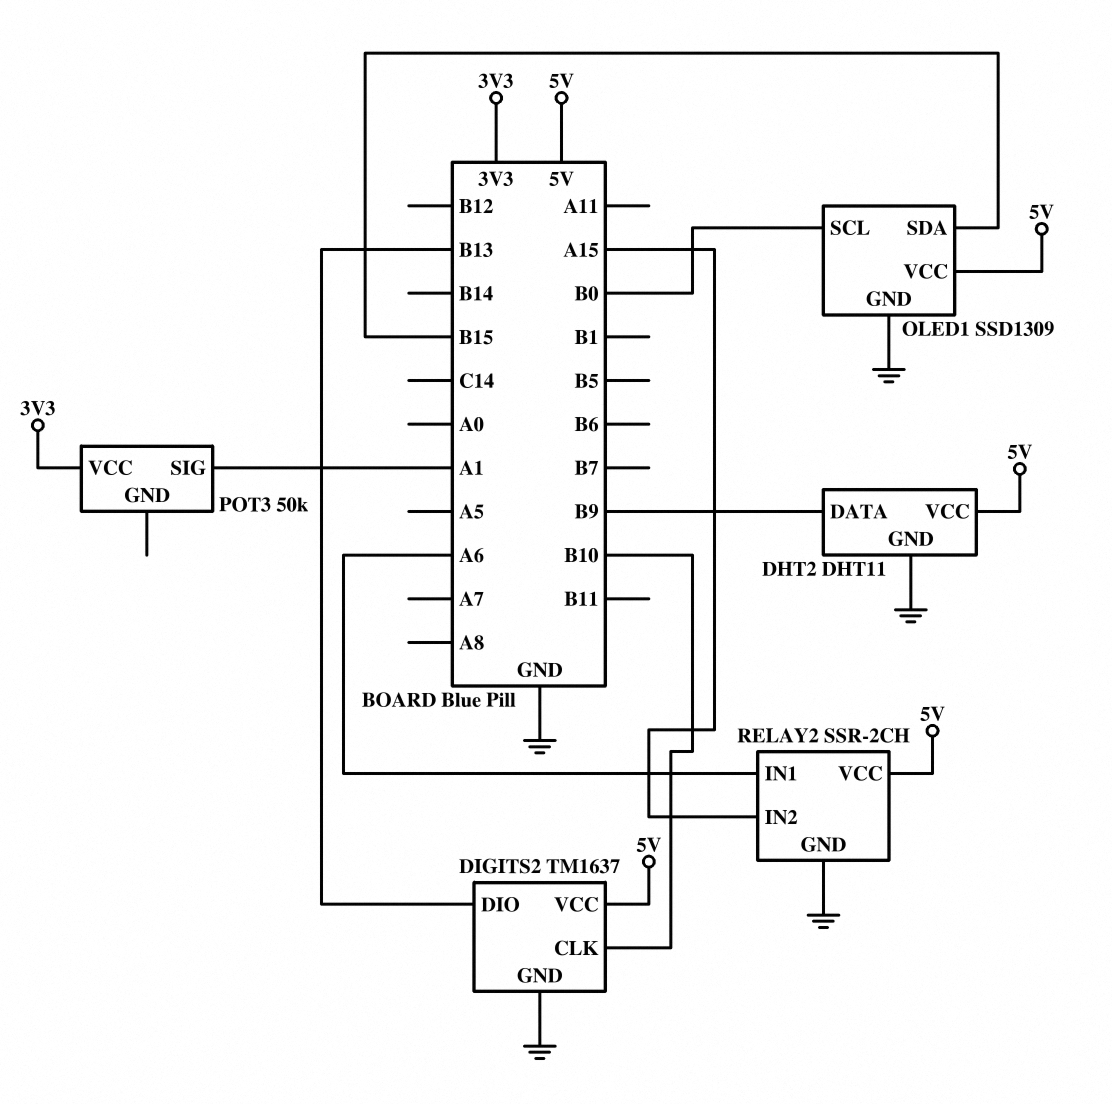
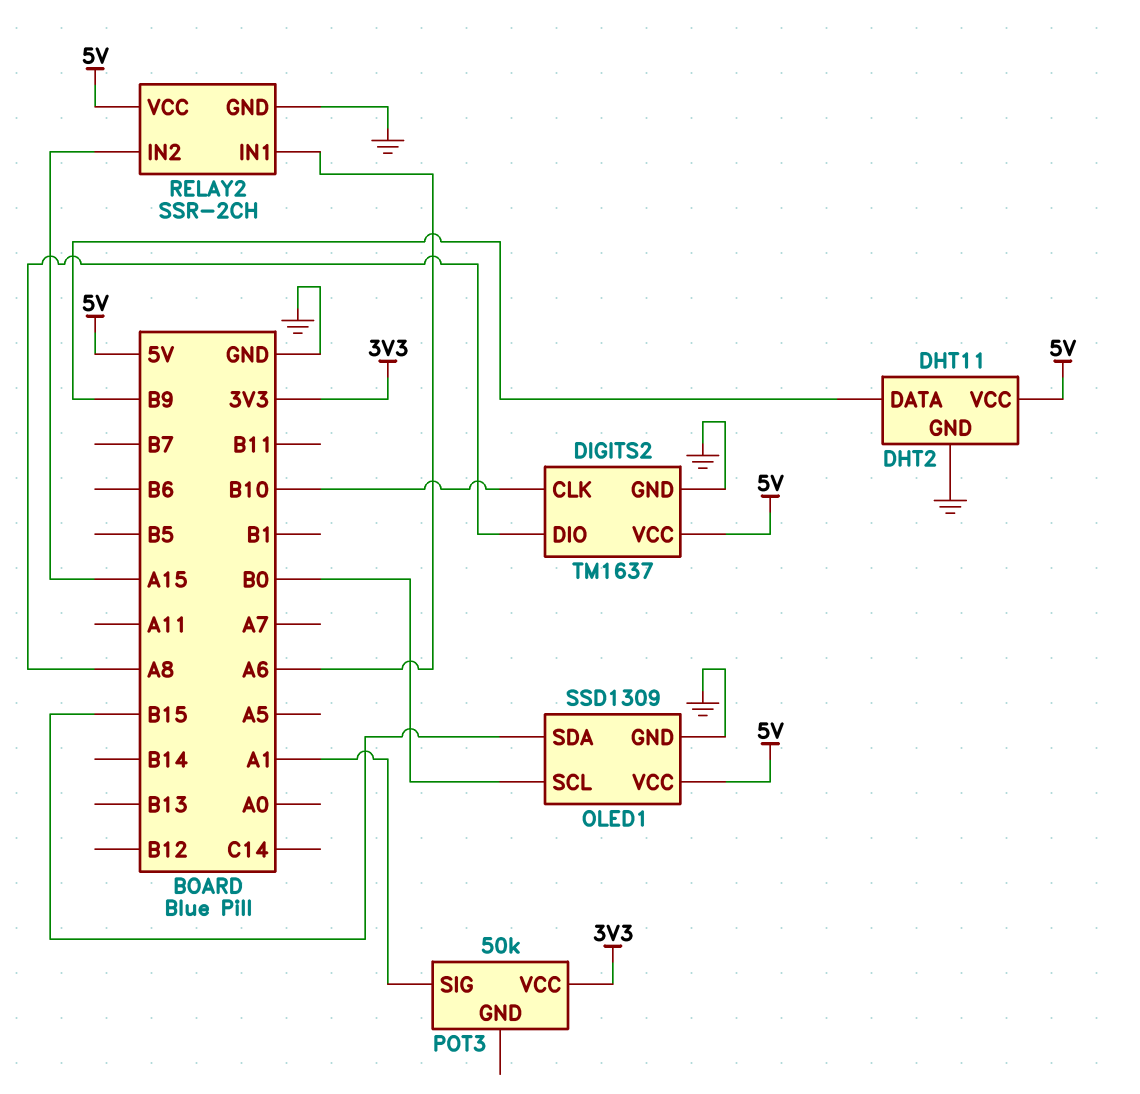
DIGITS2 pin DIO: B13 -> A8

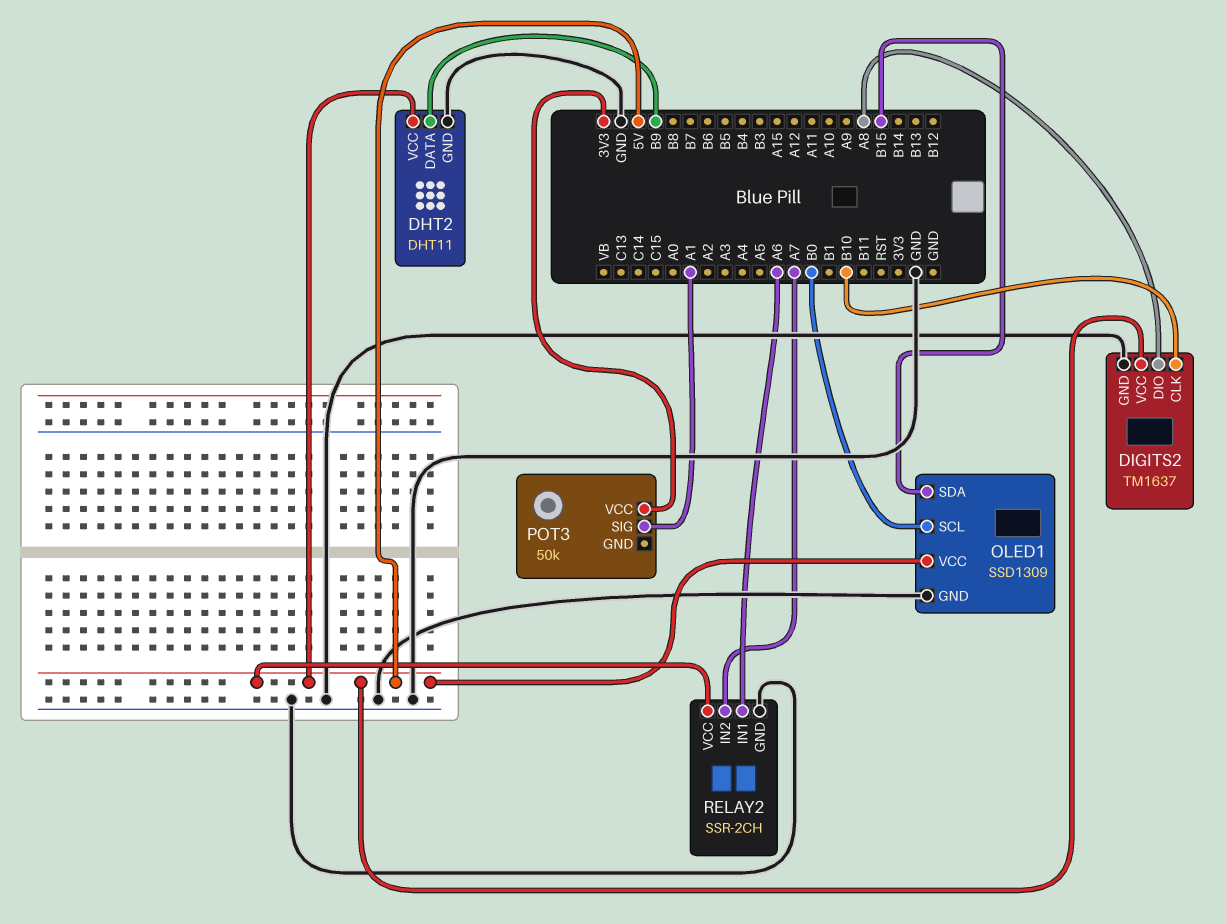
RELAY2 pin IN2: A15 -> A7

